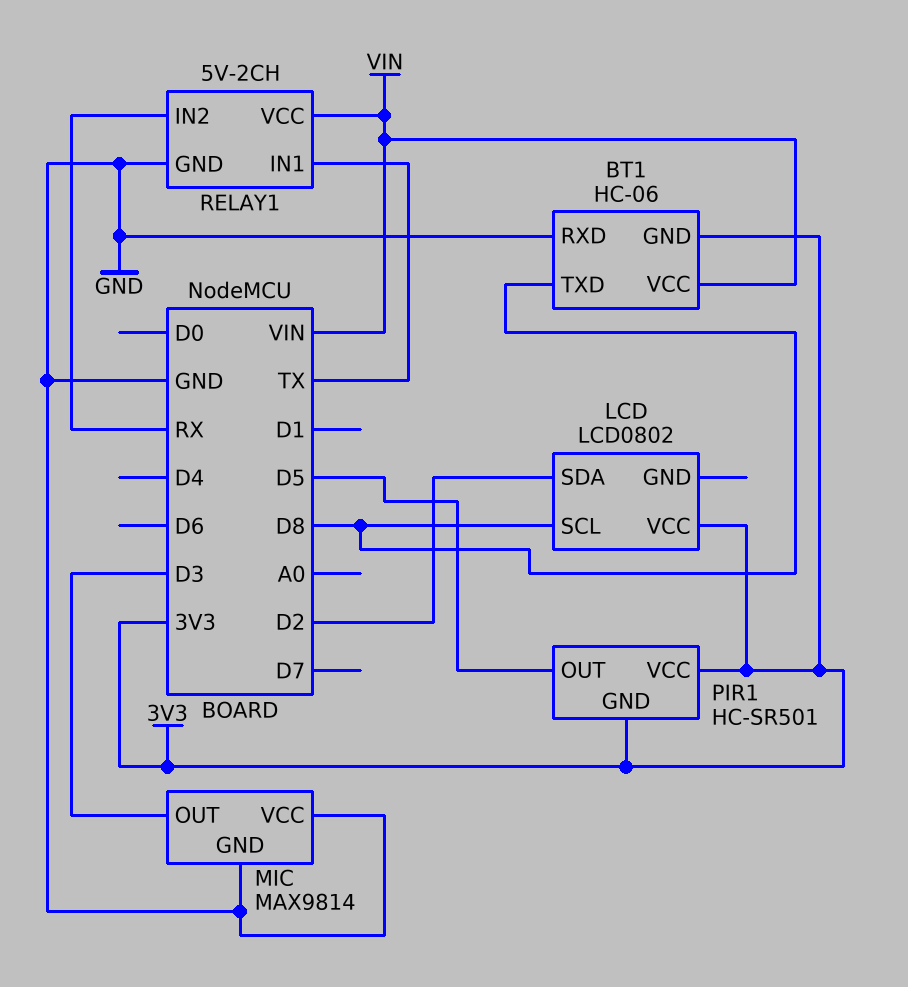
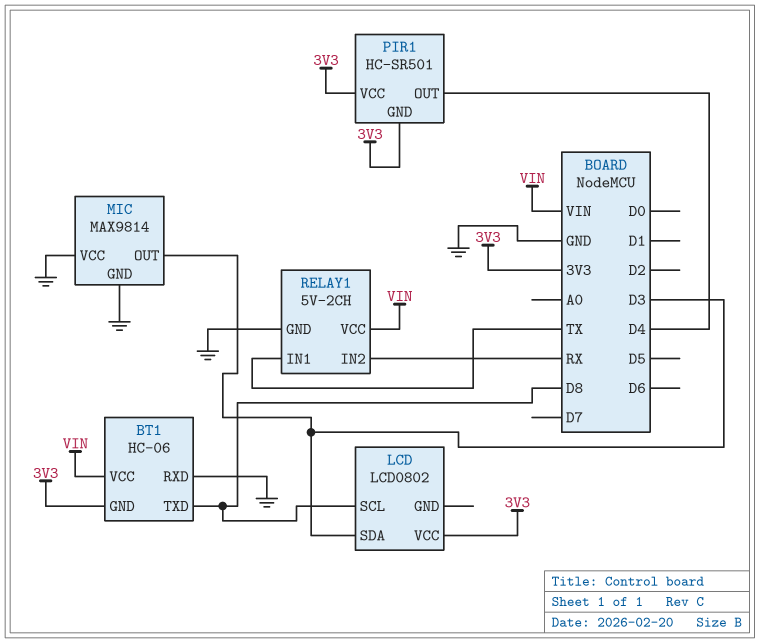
LCD pin SDA: D2 -> D3
PIR1 pin OUT: D5 -> D4

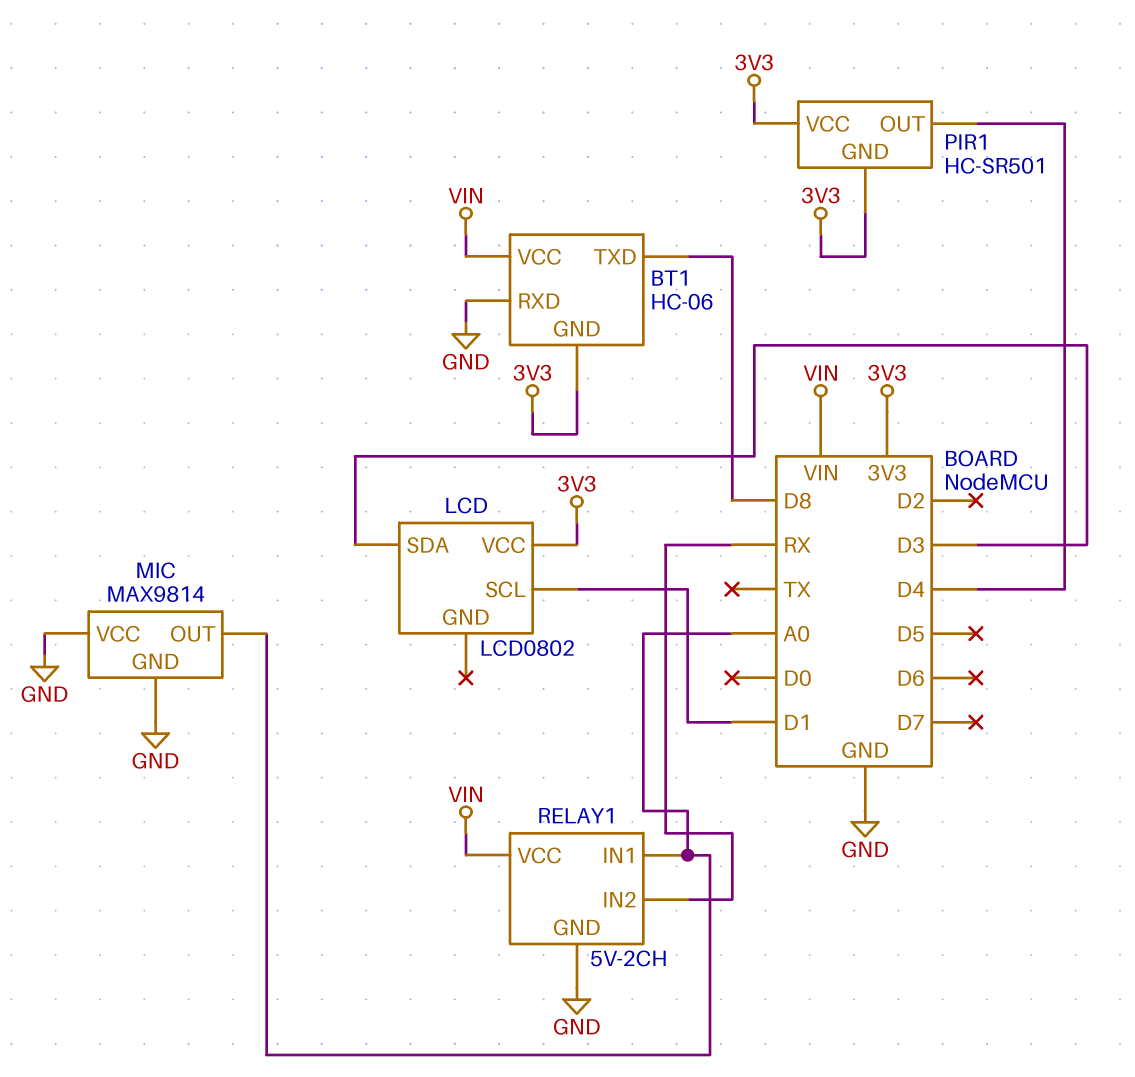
LCD pin SCL: D8 -> D1
MIC pin OUT: D3 -> A0
RELAY1 pin IN1: TX -> A0

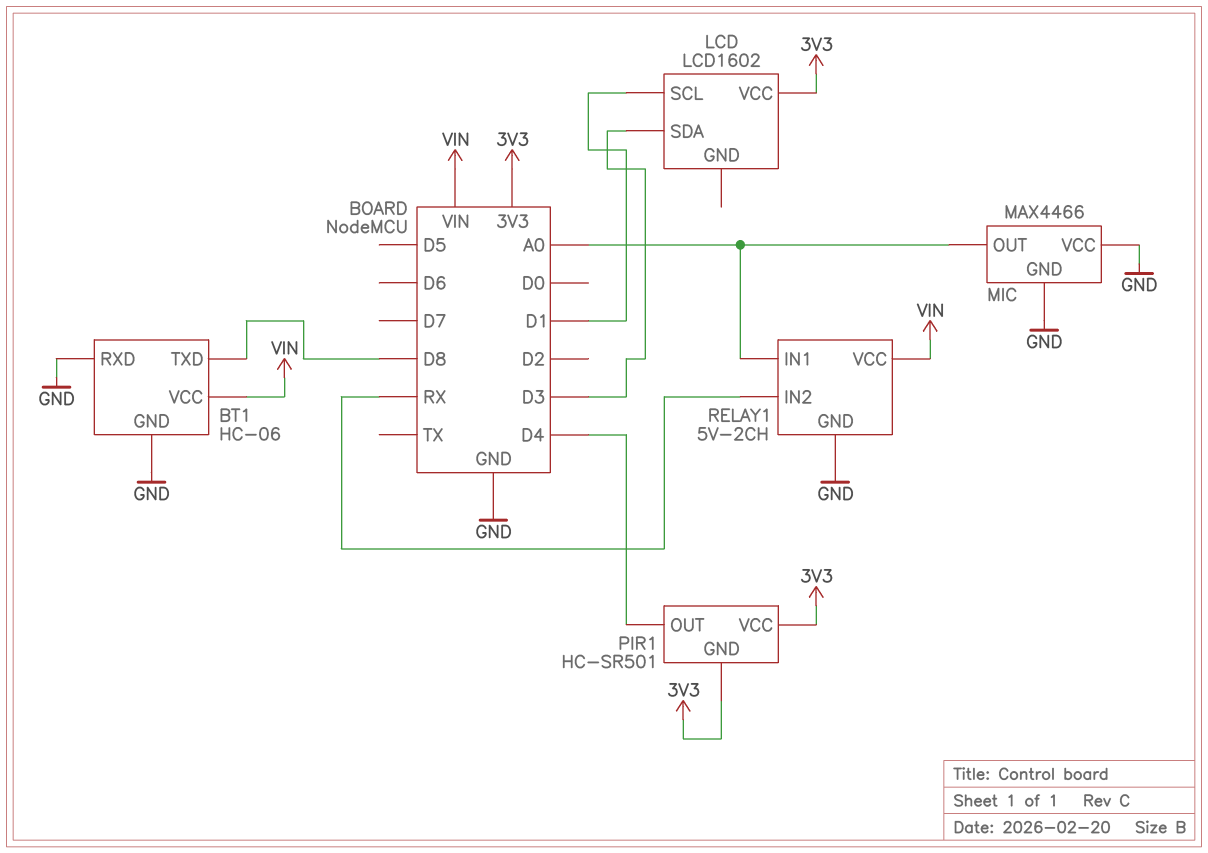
BT1 pin GND: 3V3 -> GND
LCD: LCD0802 -> LCD1602
MIC: MAX9814 -> MAX4466

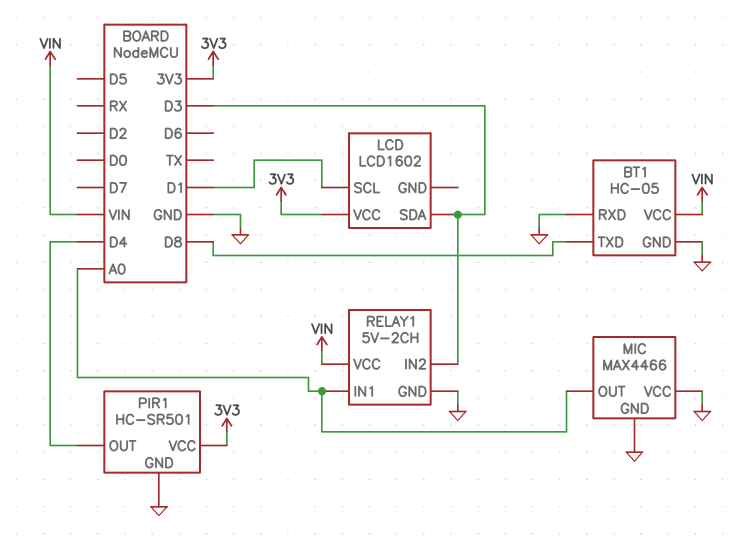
BT1: HC-06 -> HC-05
PIR1 pin GND: 3V3 -> GND
RELAY1 pin IN2: RX -> D3

